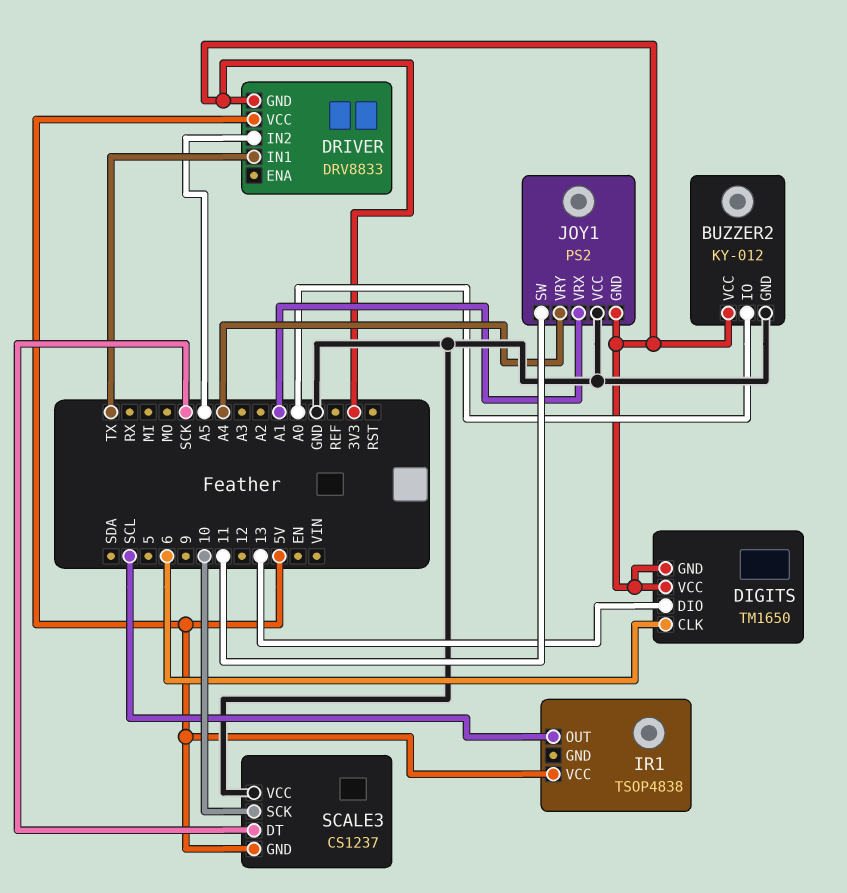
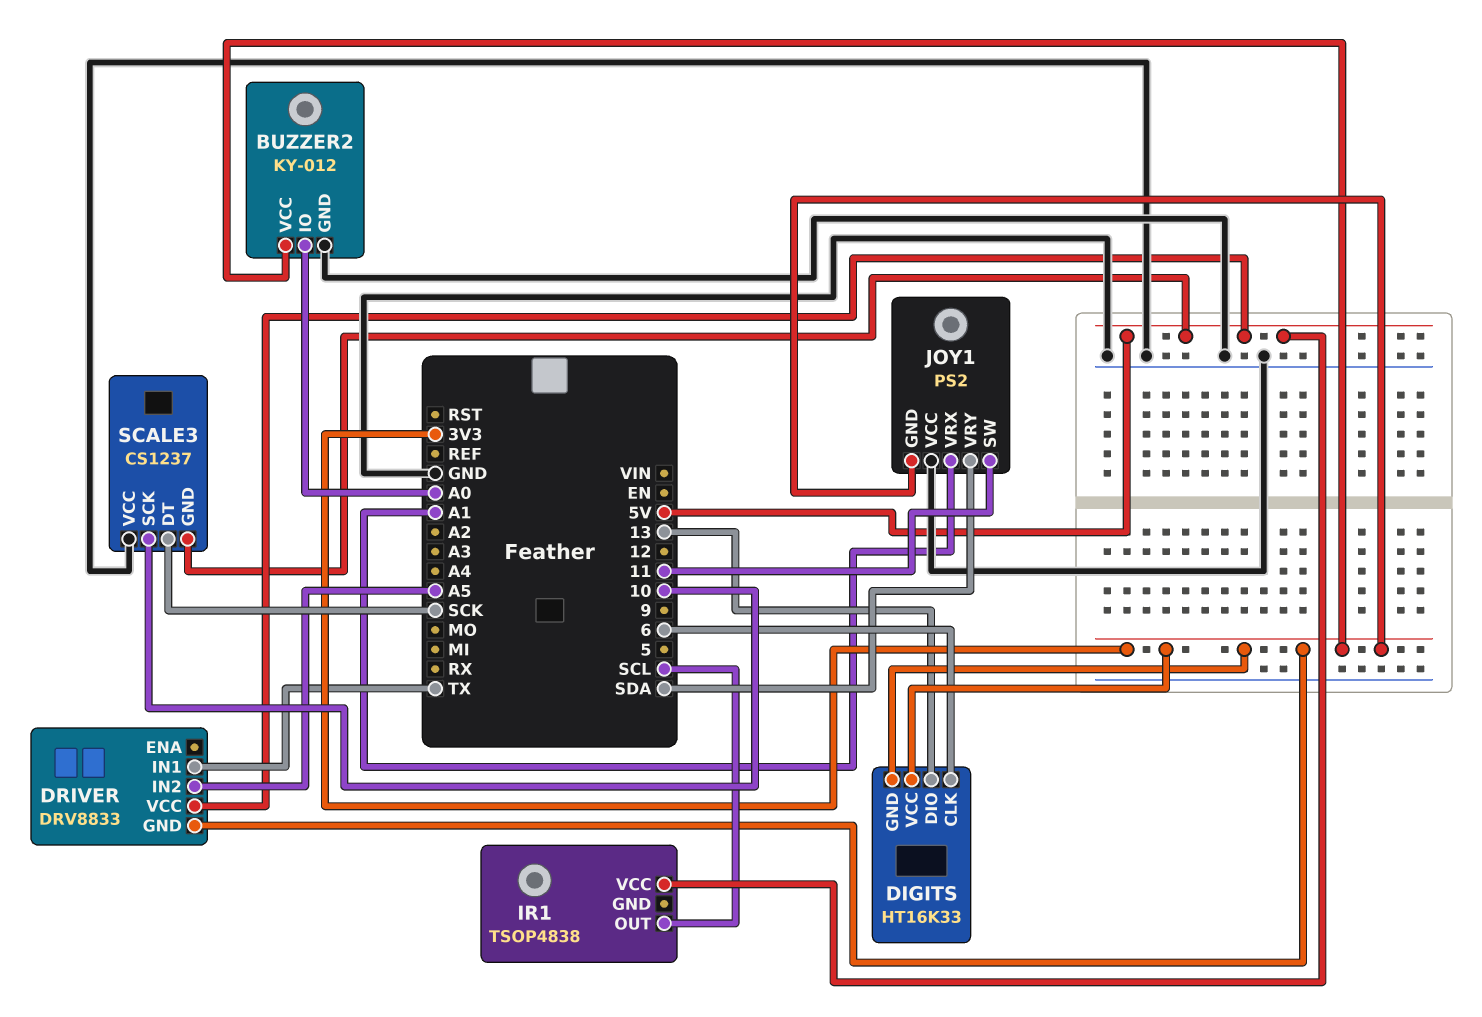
DIGITS: TM1650 -> HT16K33
JOY1 pin VRY: A4 -> SDA

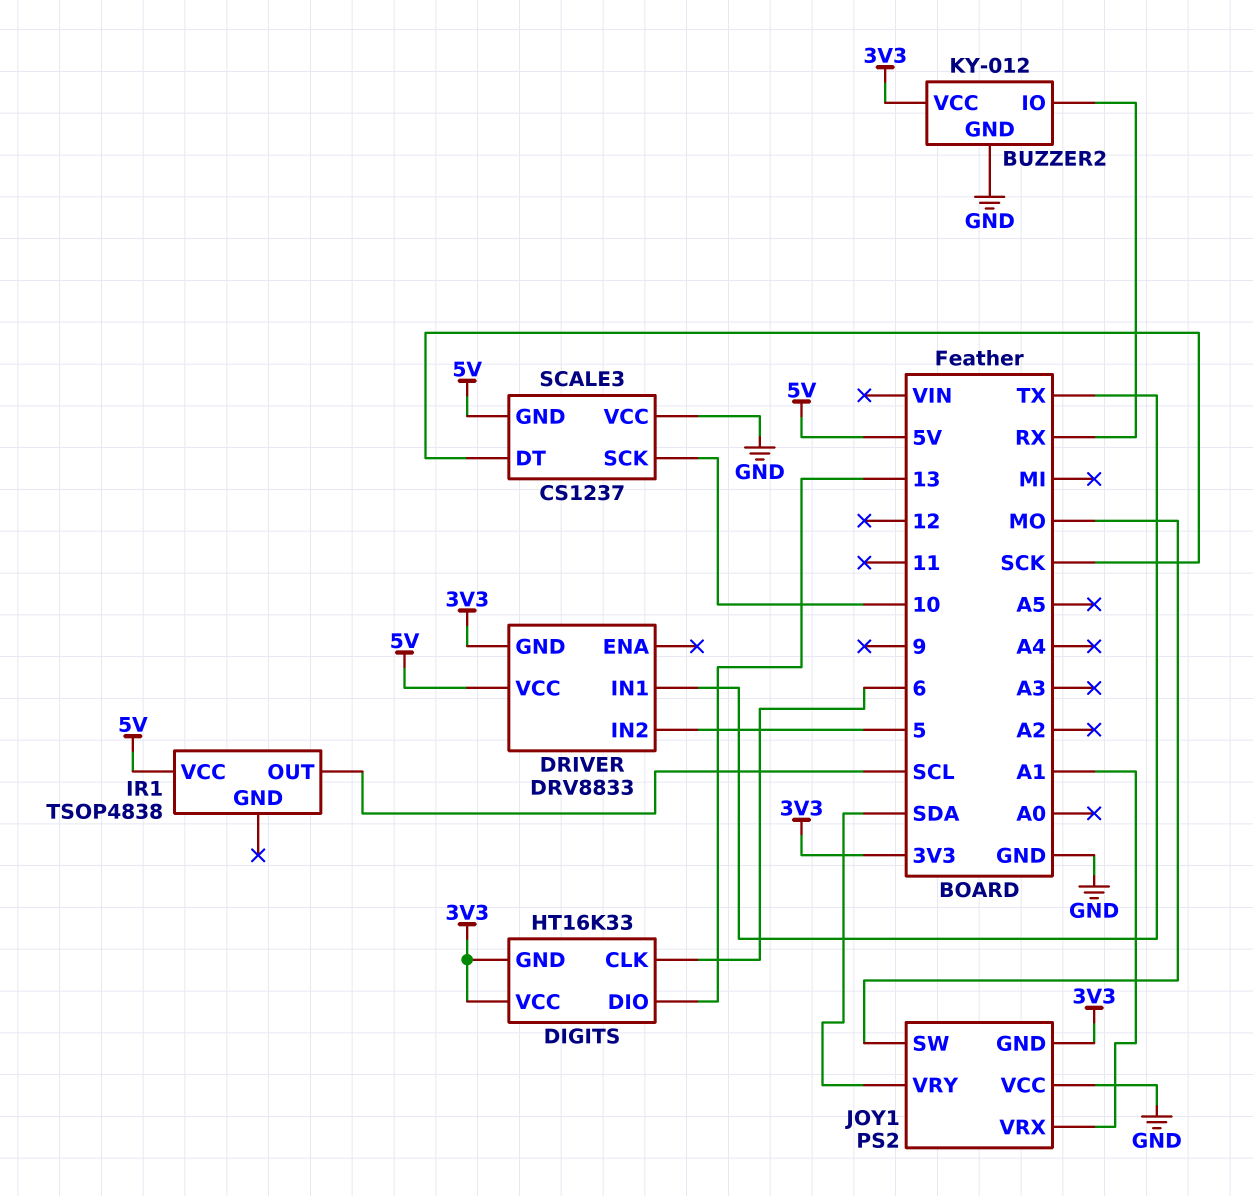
BUZZER2 pin IO: A0 -> RX
DRIVER pin IN2: A5 -> 5
JOY1 pin SW: 11 -> MO

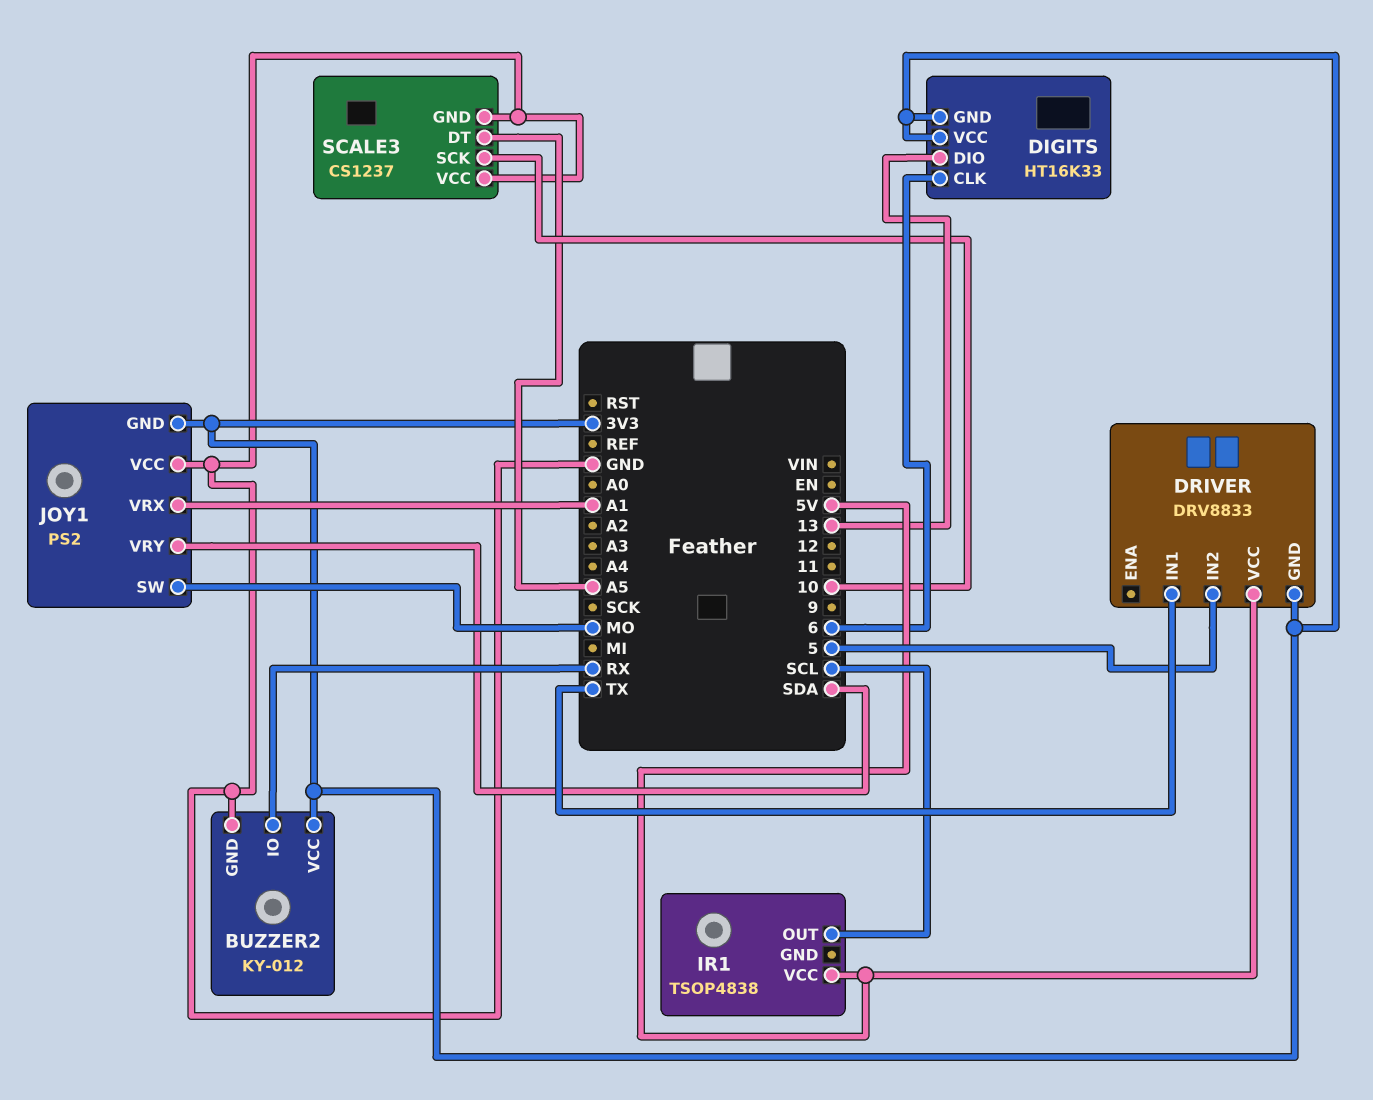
SCALE3 pin DT: SCK -> A5
SCALE3 pin GND: 5V -> GND

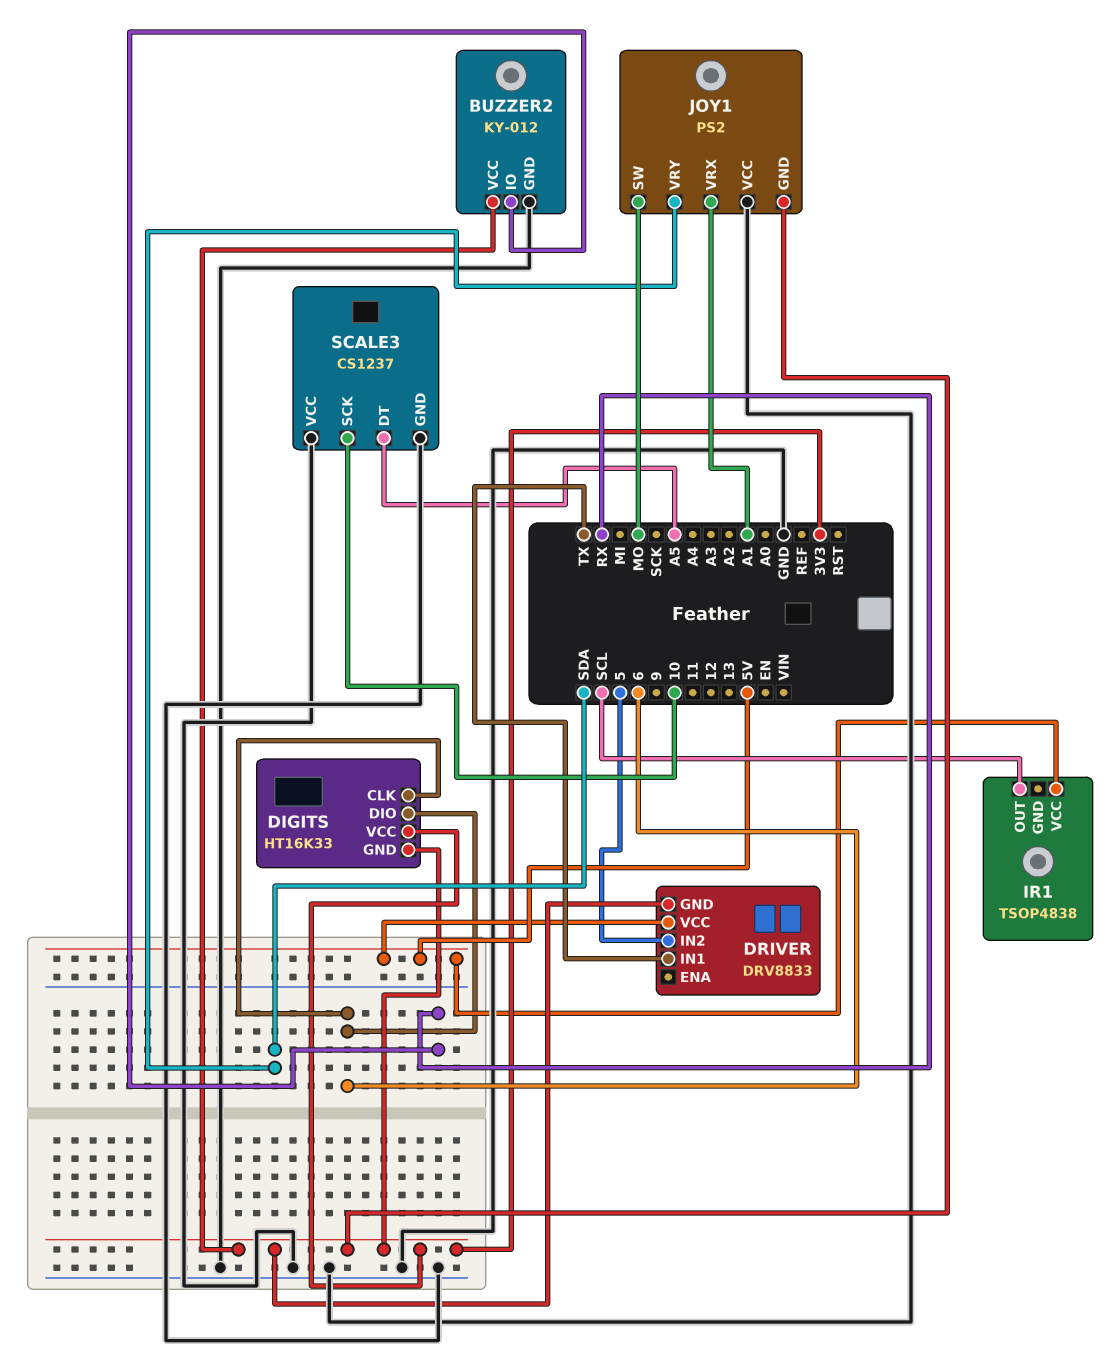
DIGITS pin DIO: 13 -> 6

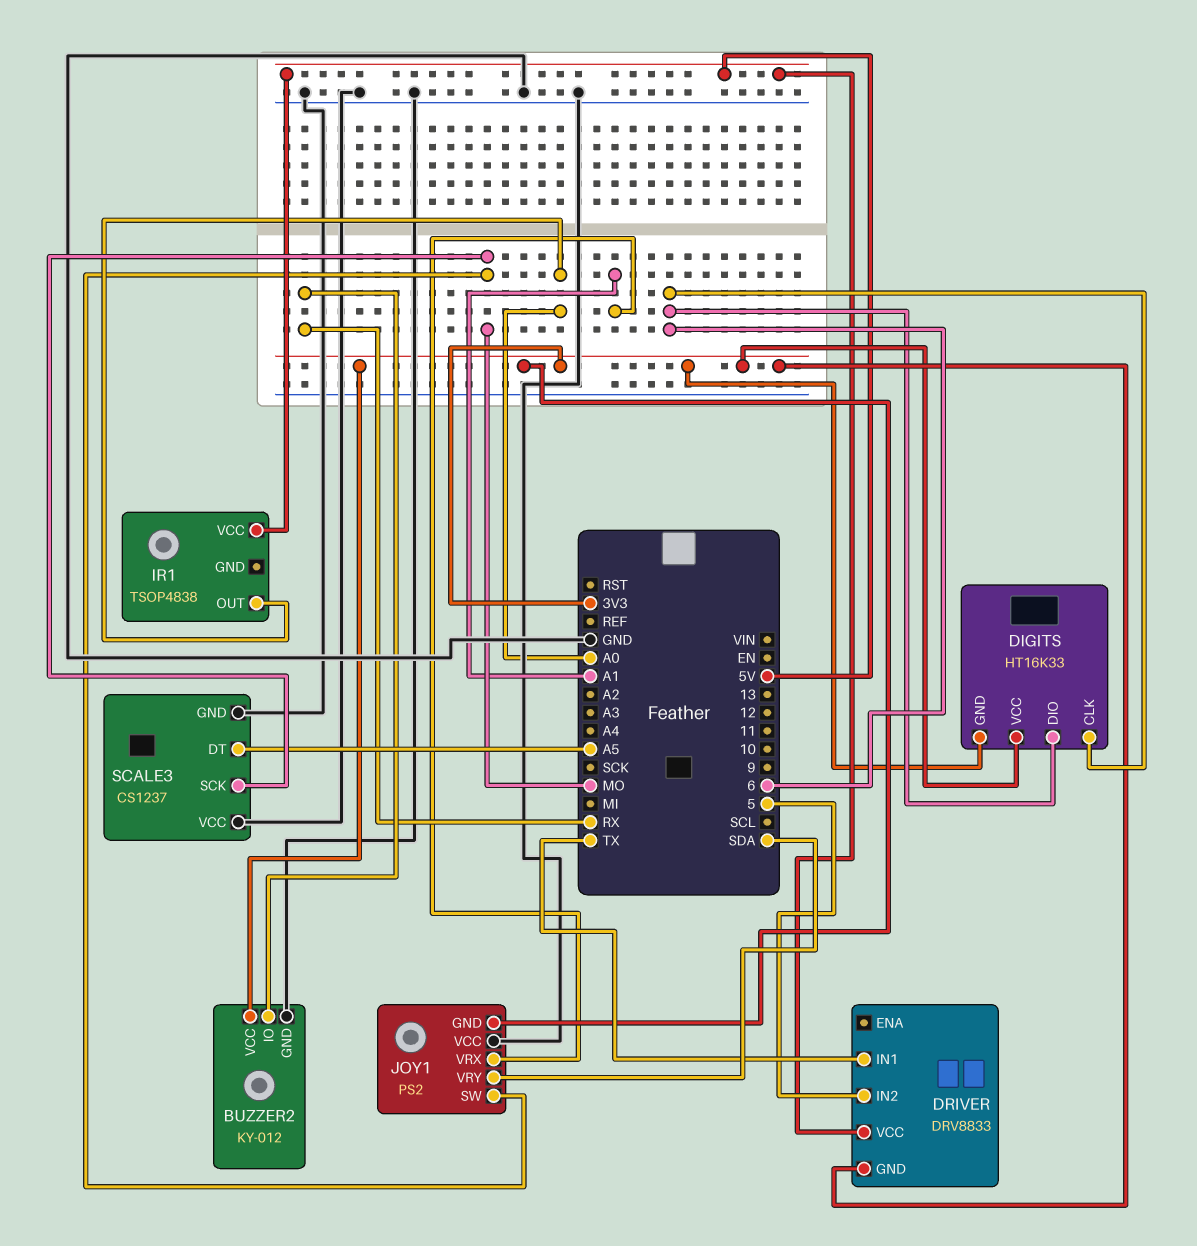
IR1 pin OUT: SCL -> A0
SCALE3 pin SCK: 10 -> MO

